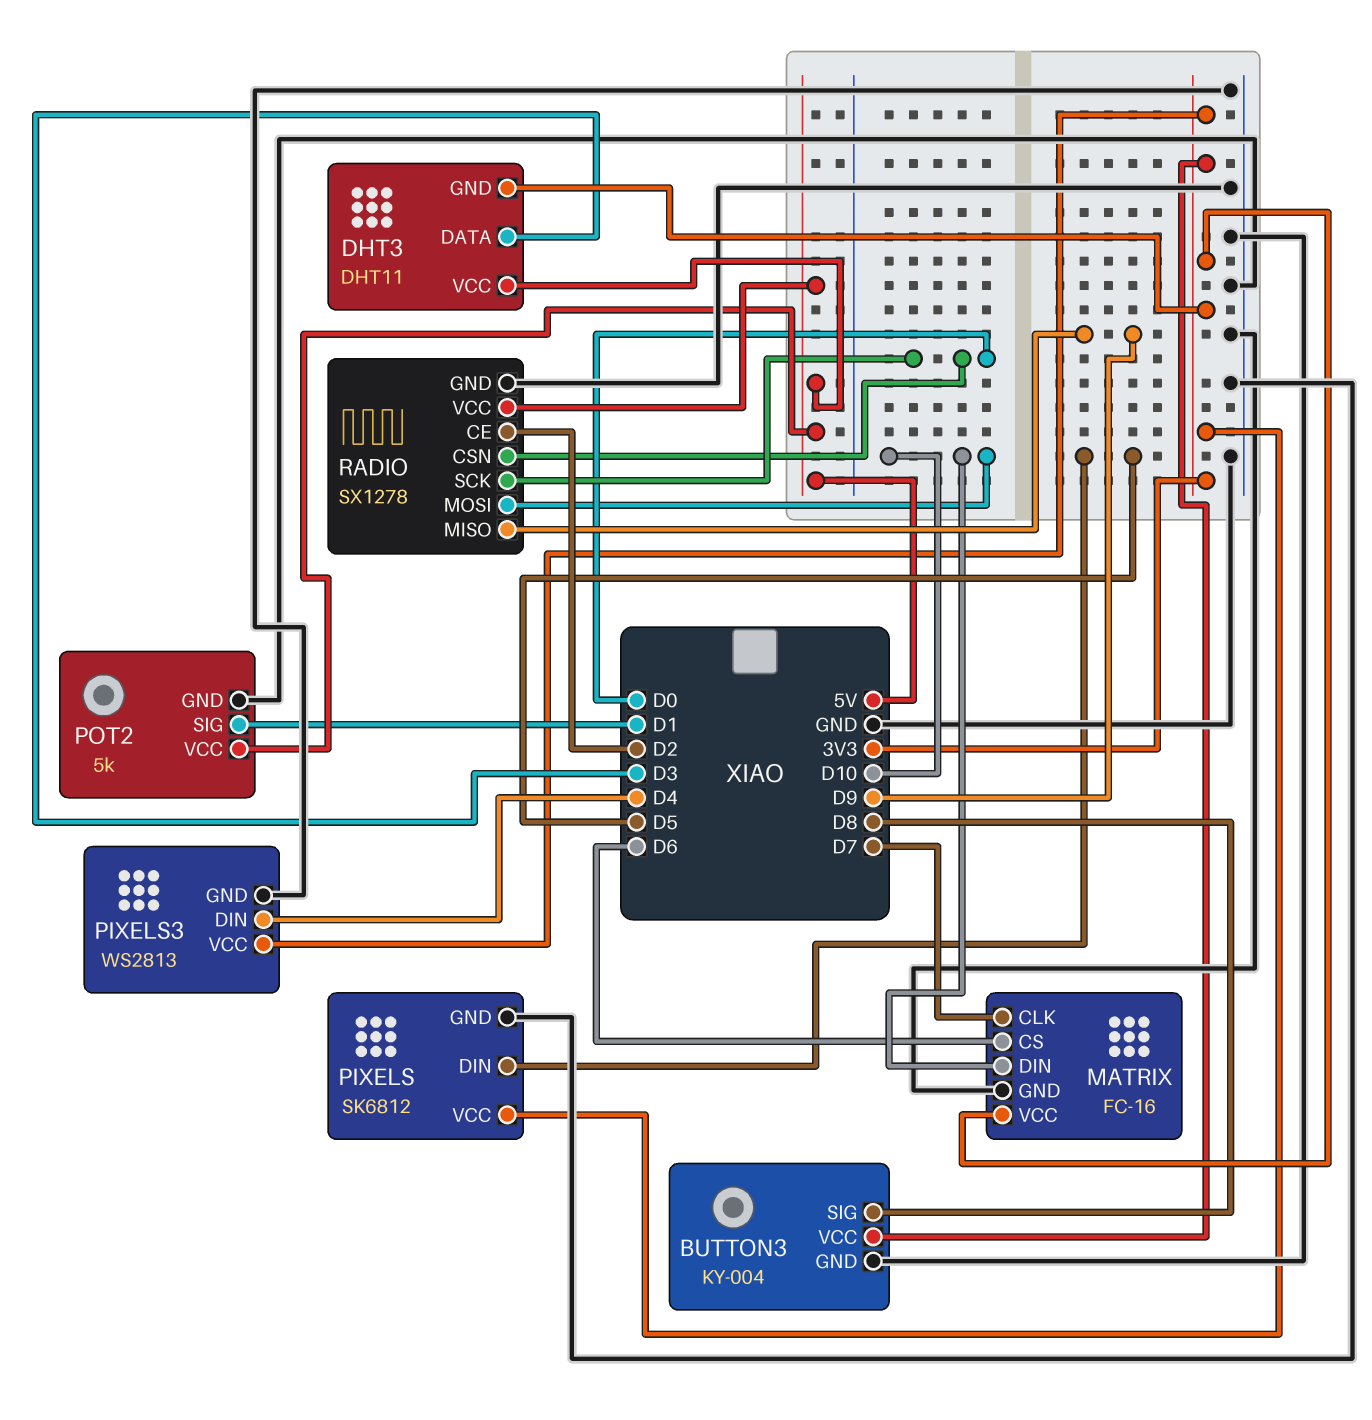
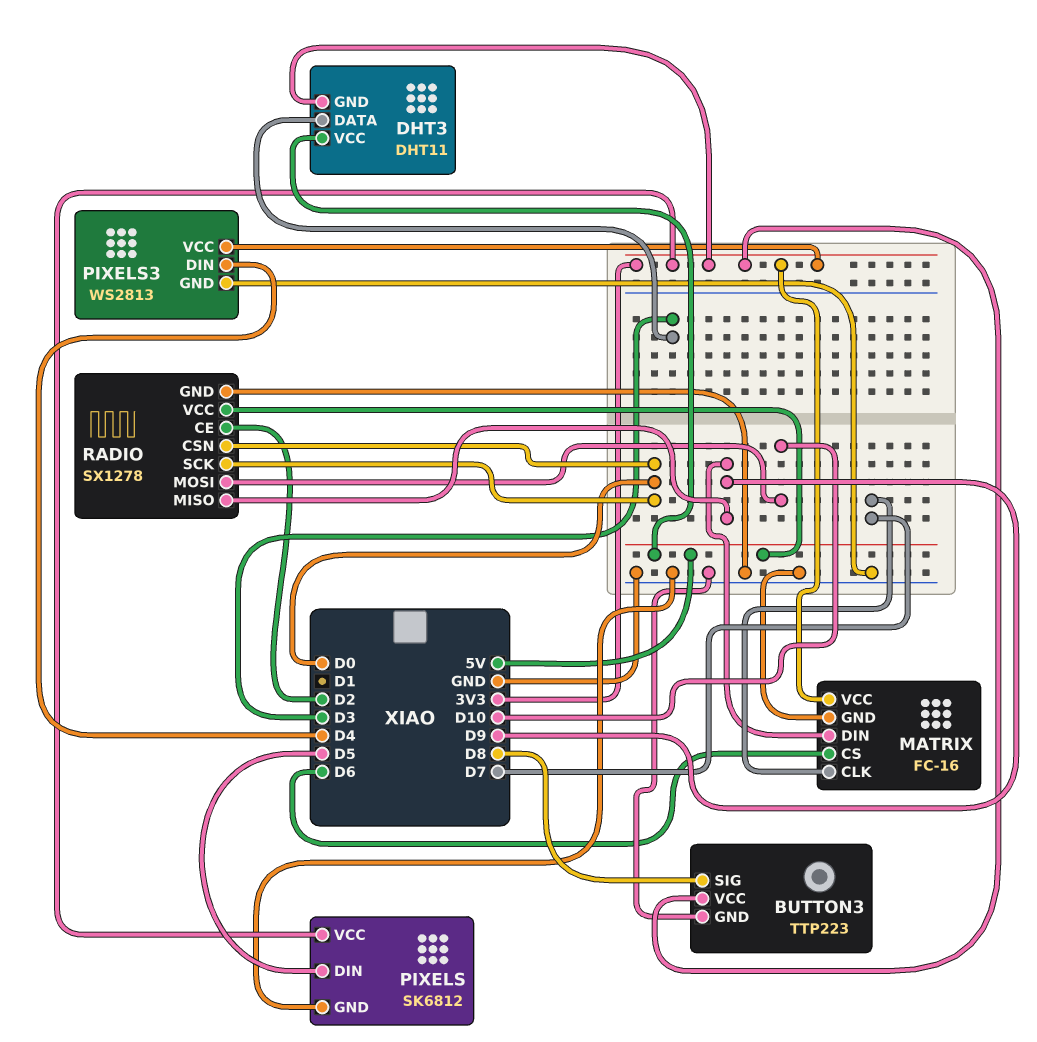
BUTTON3: KY-004 -> TTP223
MATRIX pin DIN: D10 -> D9
POT2: 5k -> none
POT2 pin GND: GND -> none
POT2 pin SIG: D1 -> none
POT2 pin VCC: 5V -> none

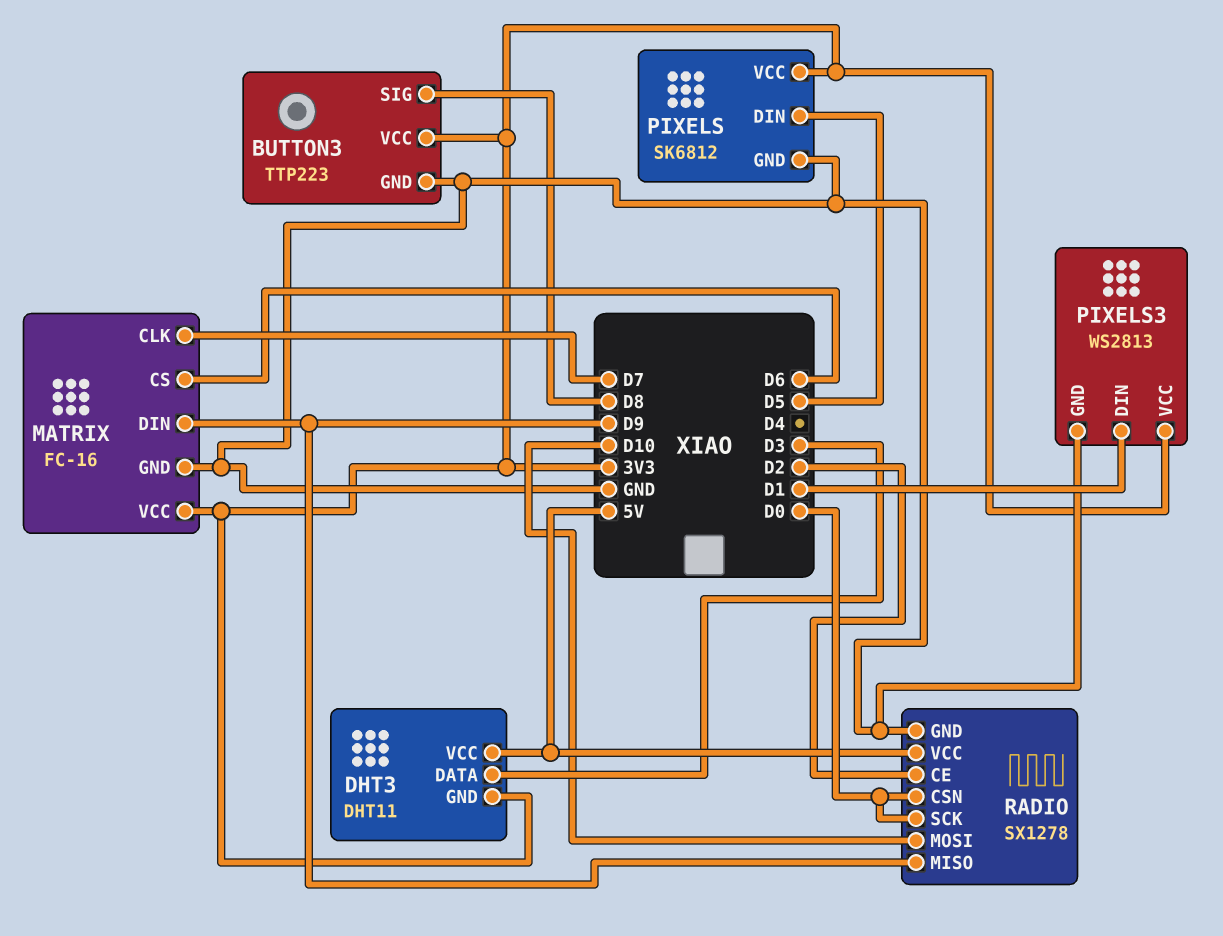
PIXELS3 pin DIN: D4 -> D1

